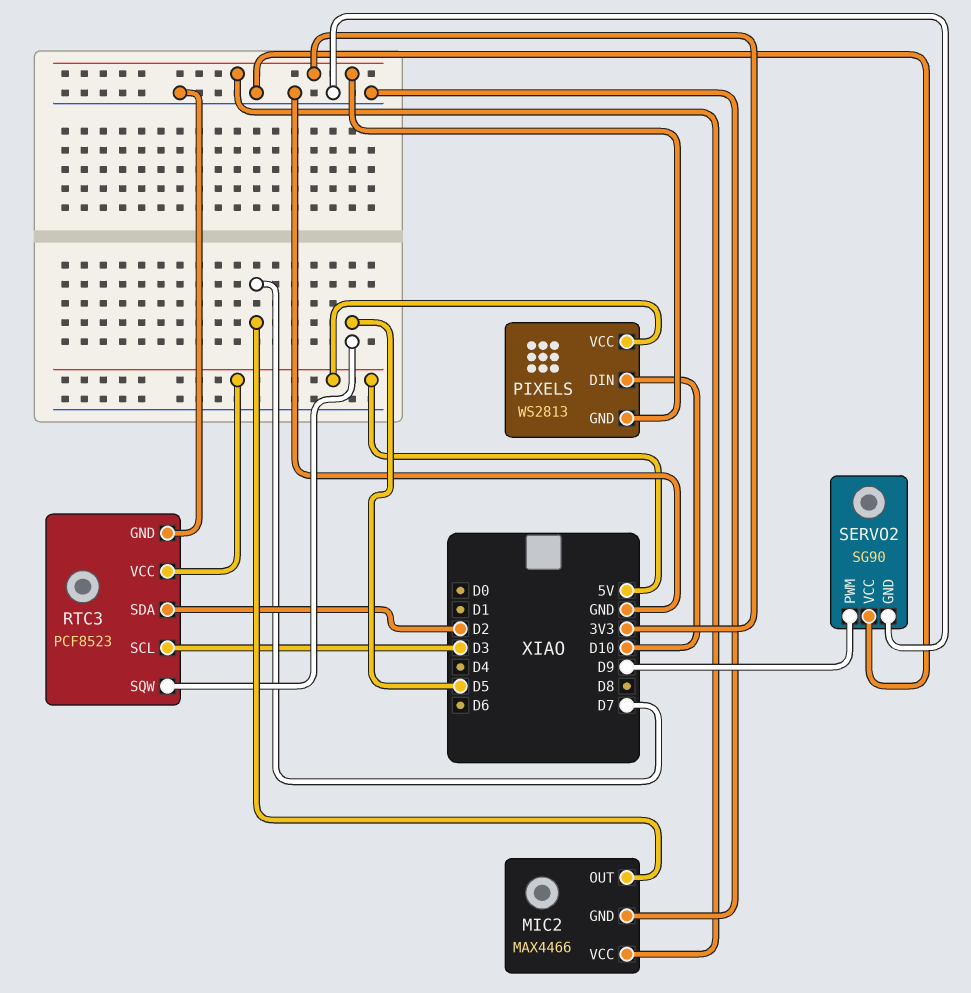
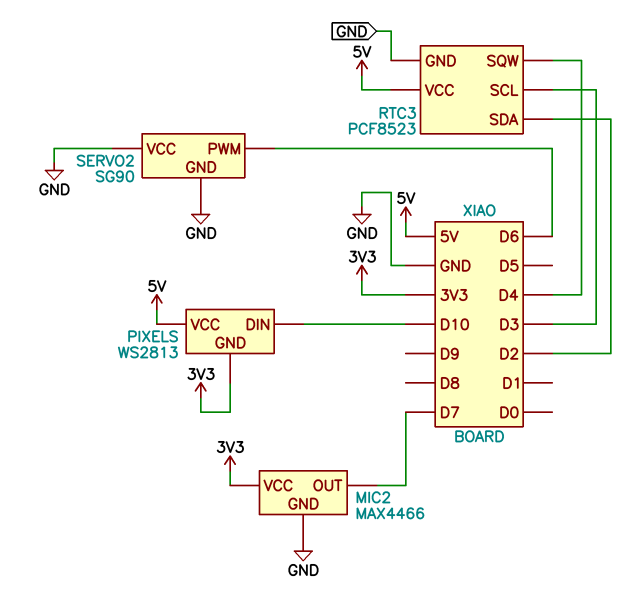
RTC3 pin SQW: D5 -> D4
SERVO2 pin PWM: D9 -> D6

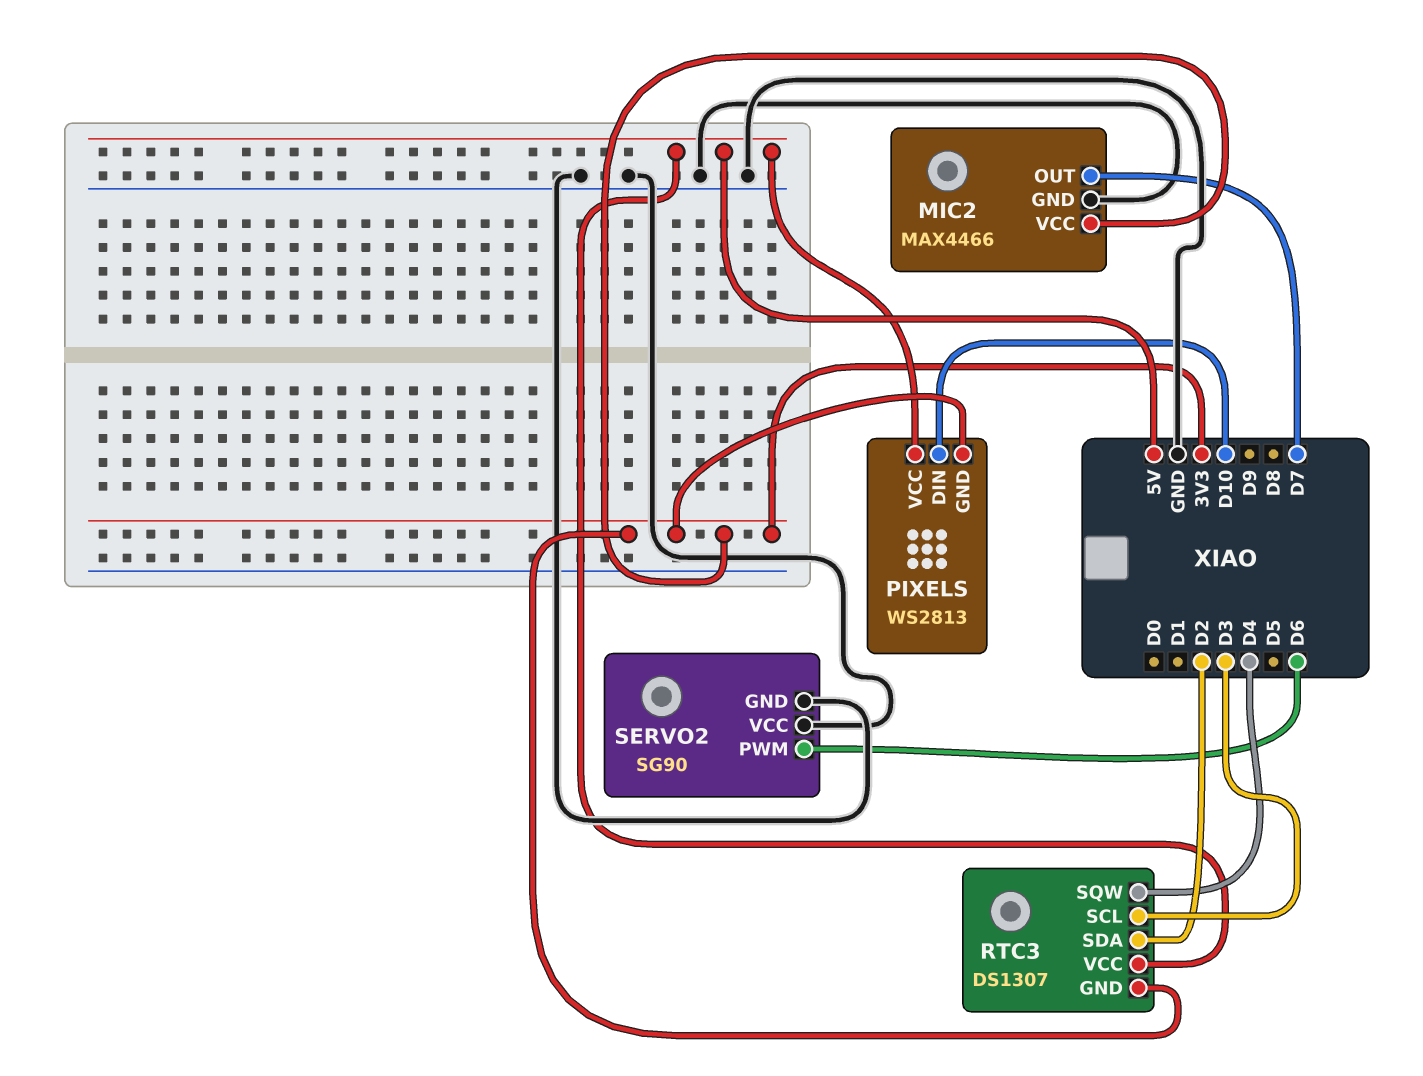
RTC3: PCF8523 -> DS1307
RTC3 pin GND: GND -> 3V3

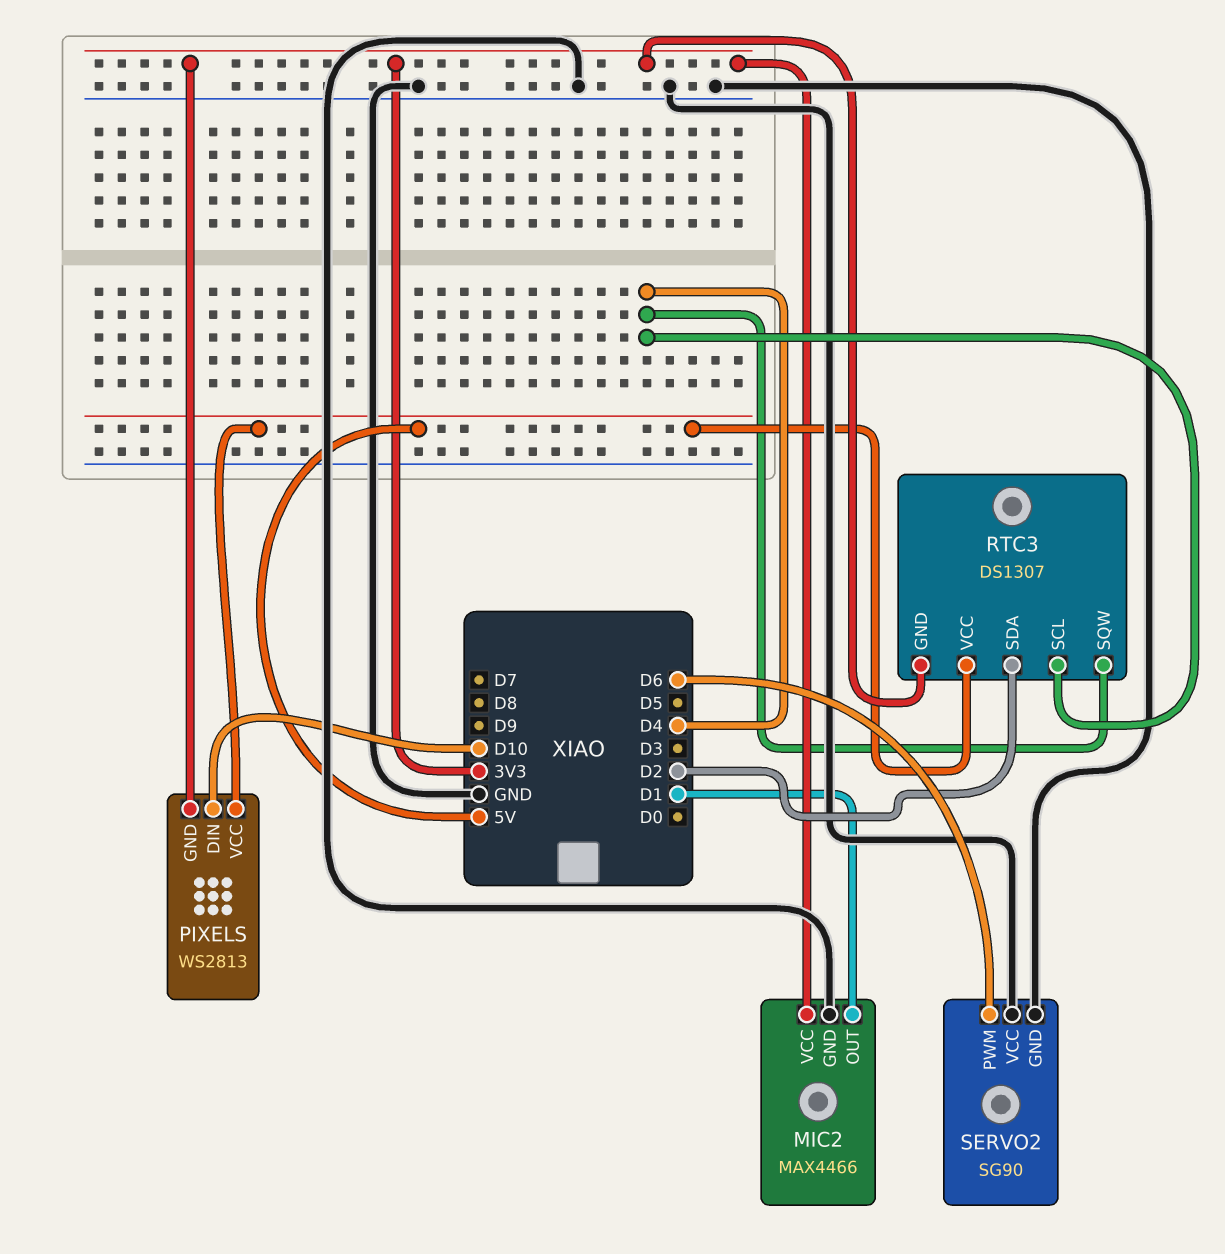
MIC2 pin OUT: D7 -> D1
RTC3 pin SCL: D3 -> D4

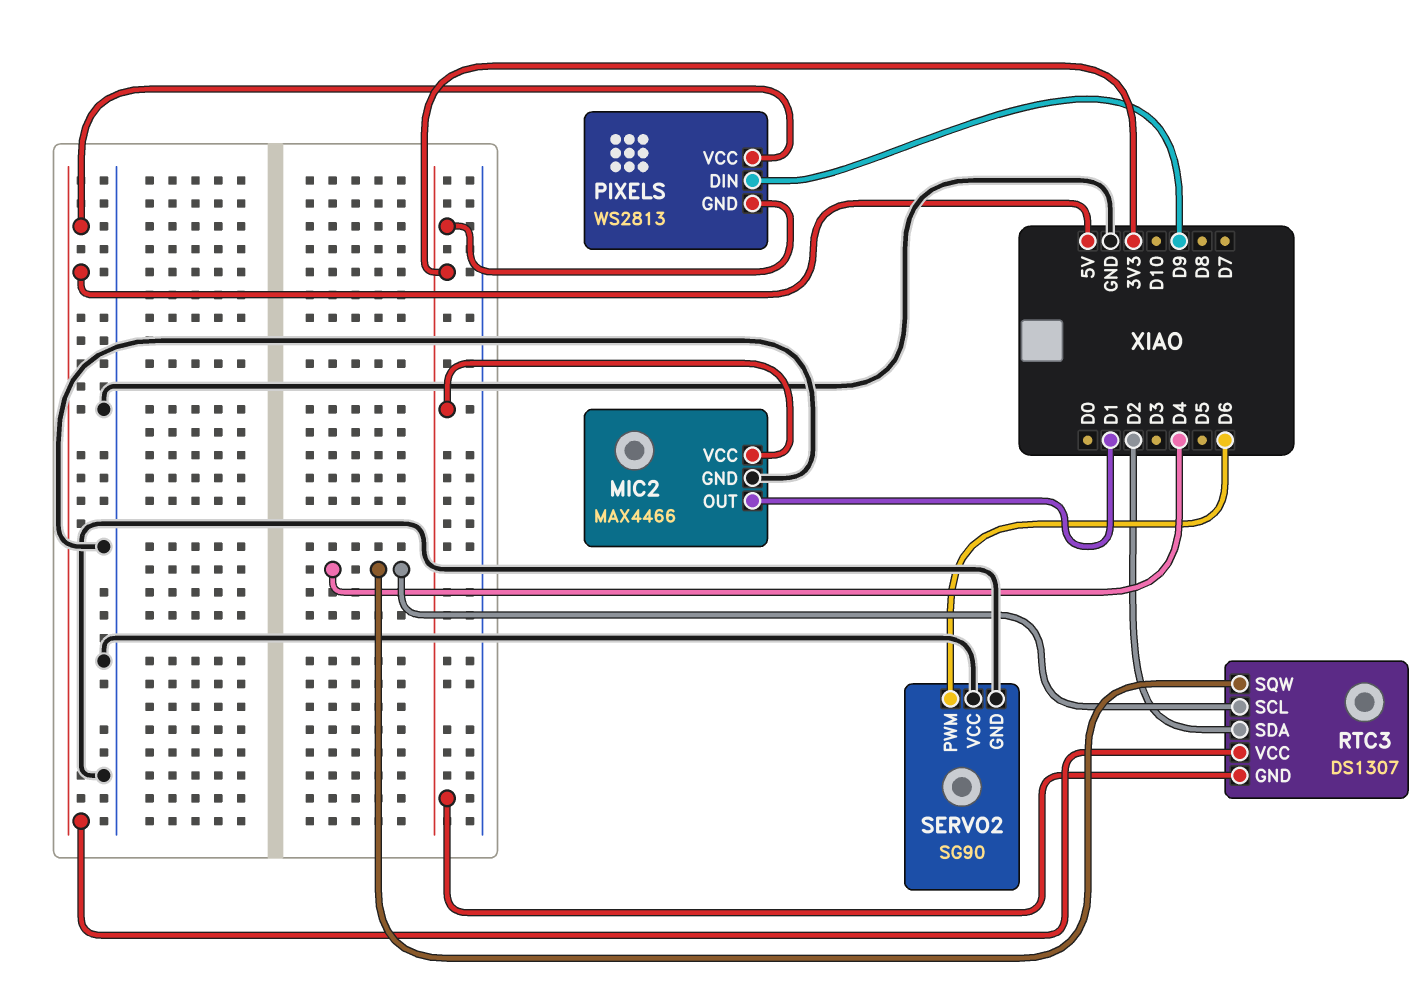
PIXELS pin DIN: D10 -> D9

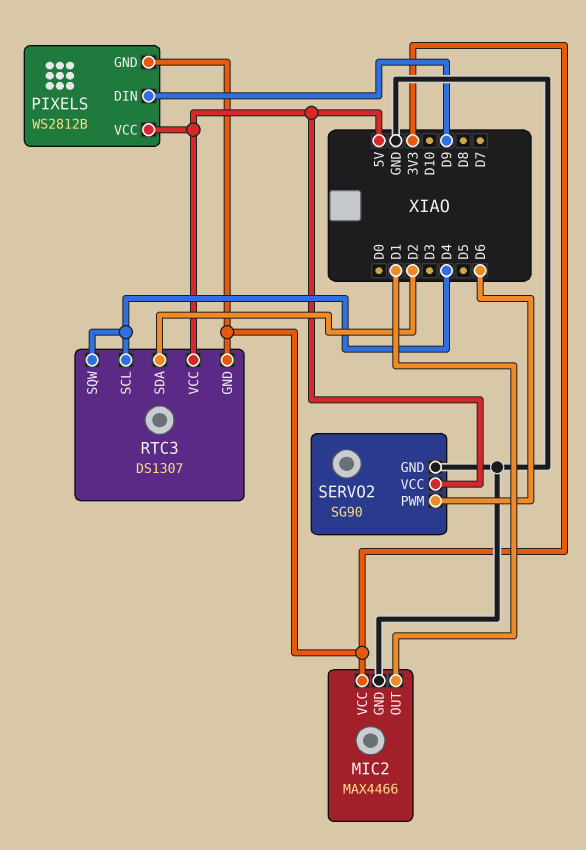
PIXELS: WS2813 -> WS2812B
SERVO2 pin VCC: GND -> 5V

